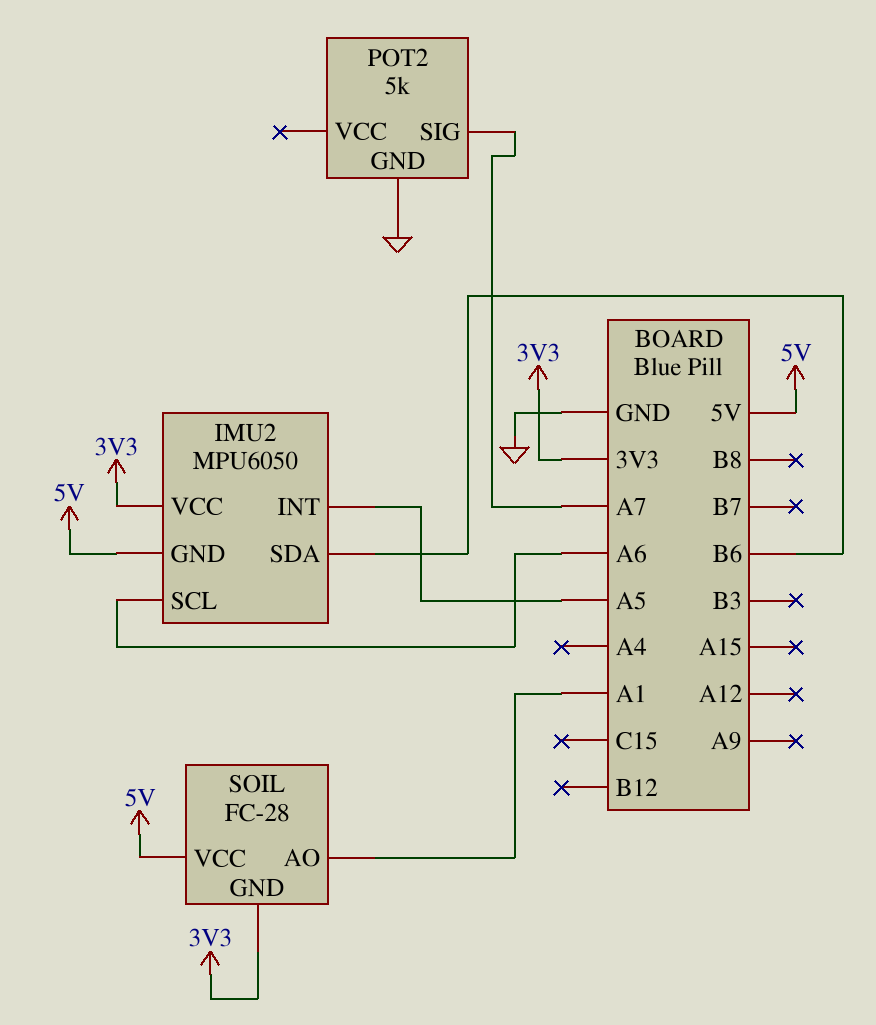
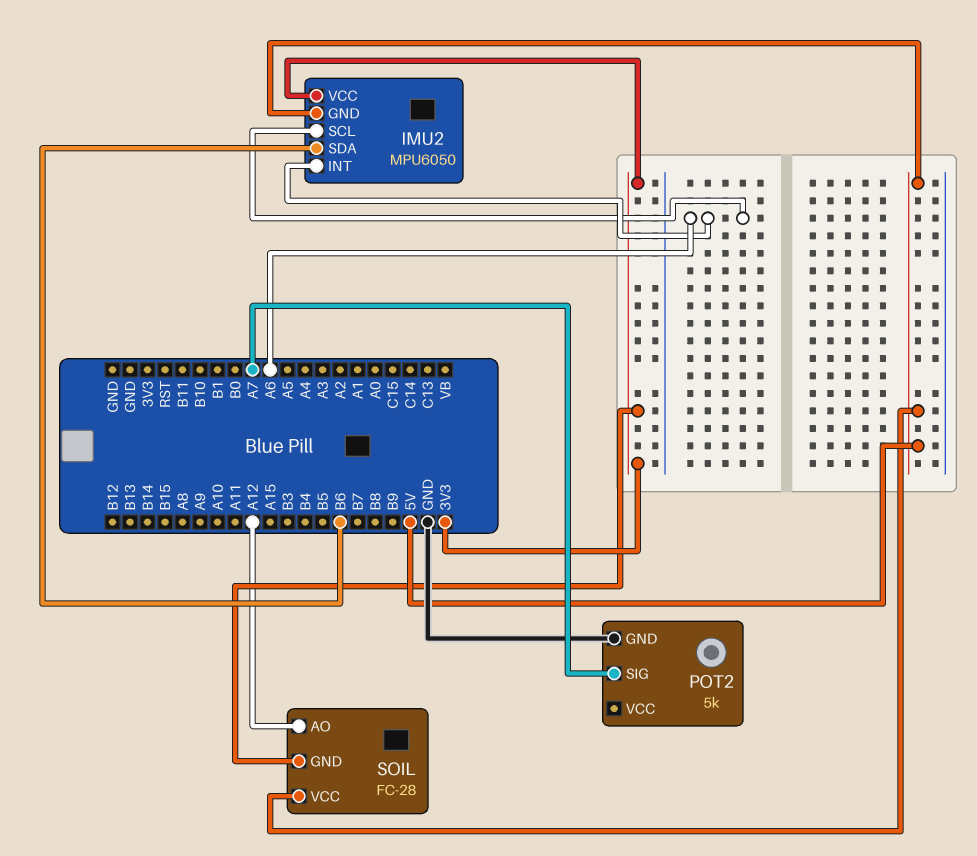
IMU2 pin INT: A5 -> A6
SOIL pin AO: A1 -> A12

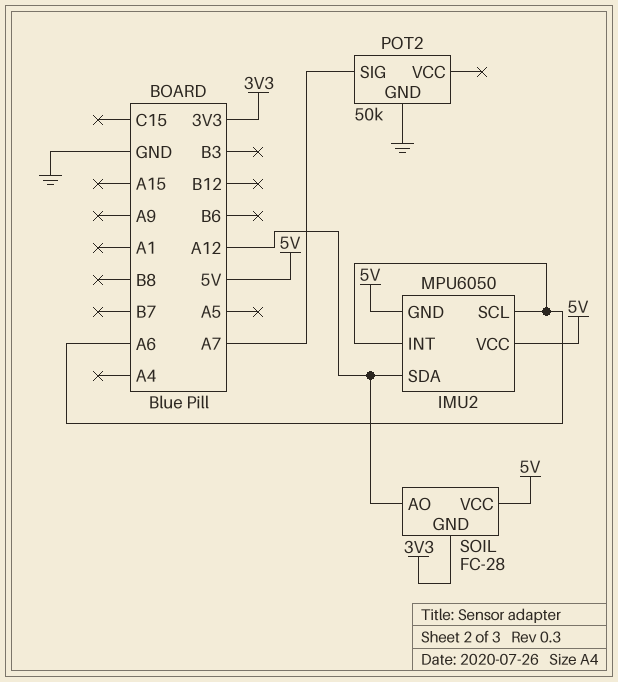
IMU2 pin SDA: B6 -> A12
IMU2 pin VCC: 3V3 -> 5V
POT2: 5k -> 50k

